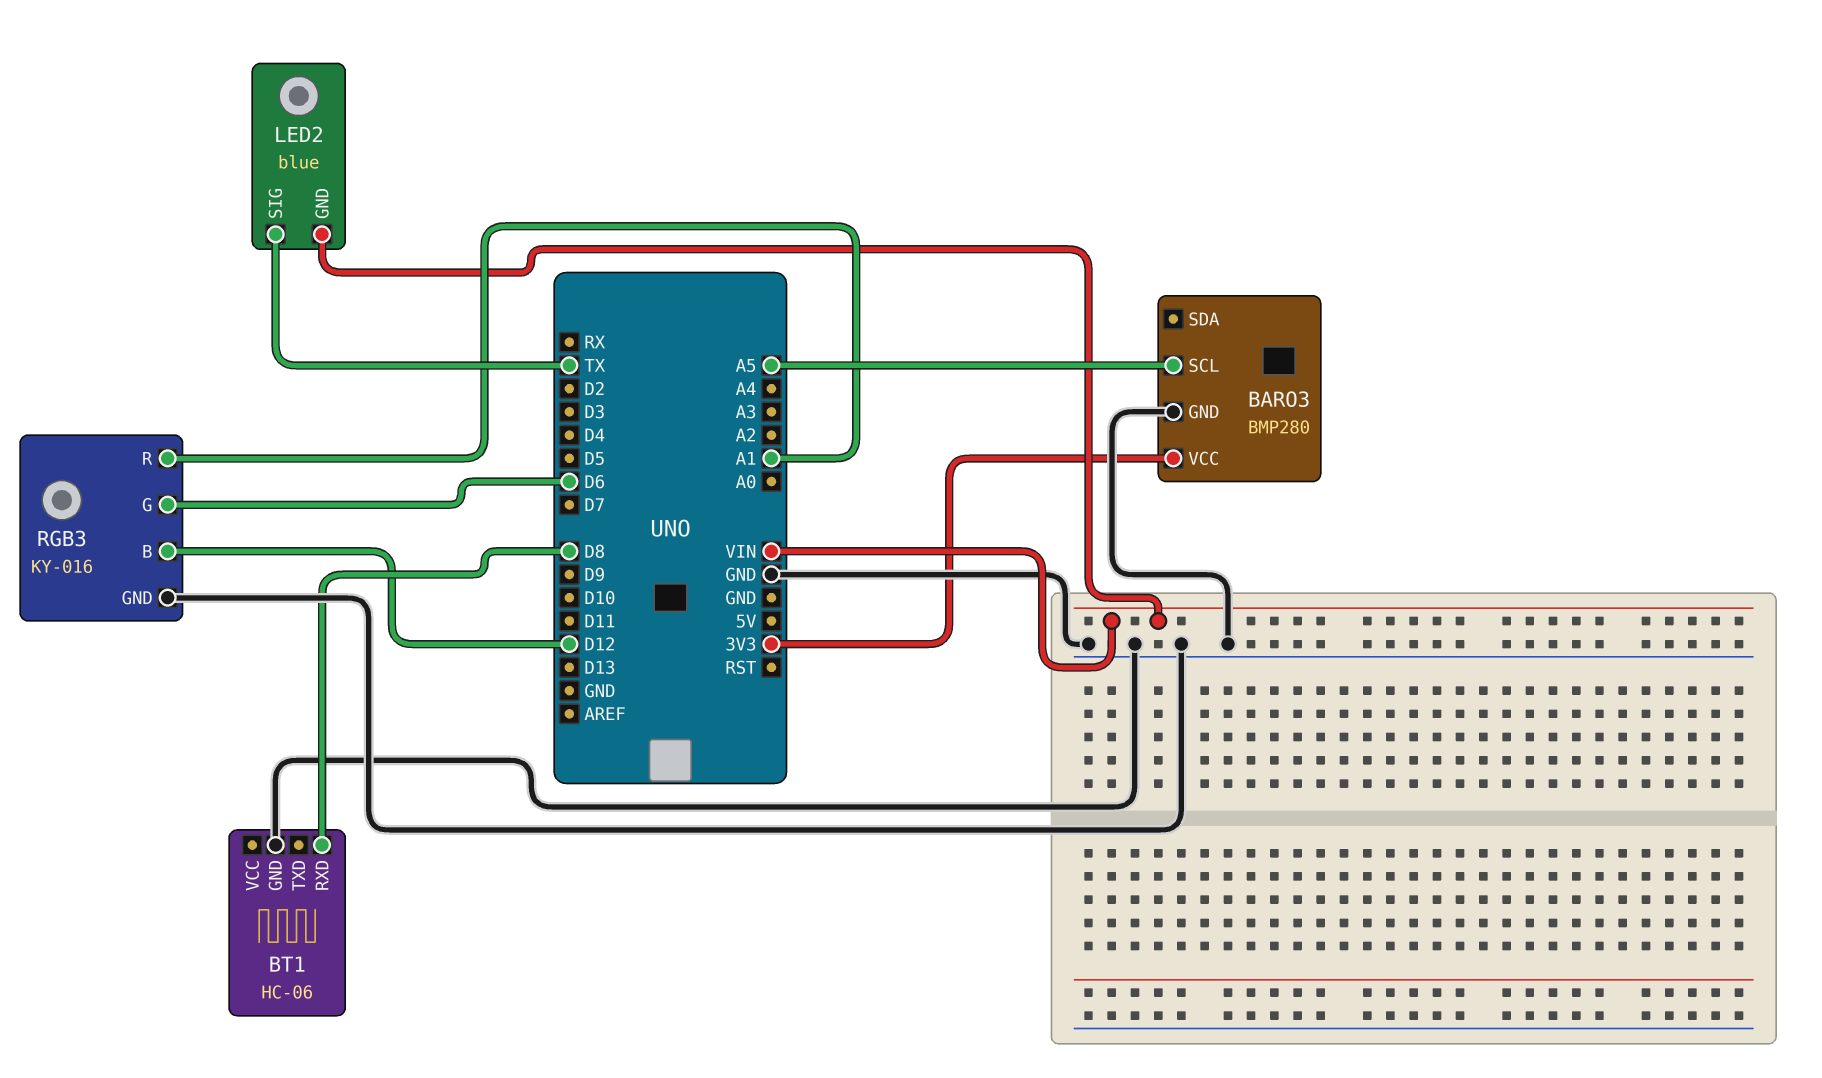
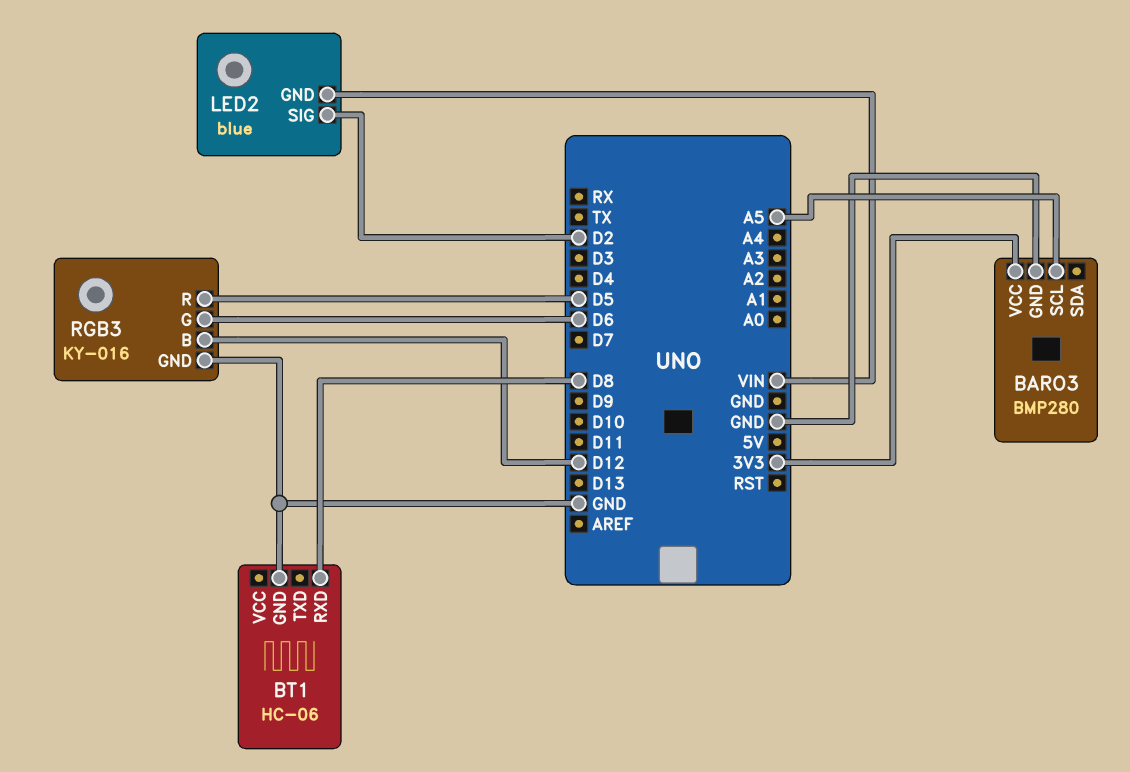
LED2 pin SIG: TX -> D2
RGB3 pin R: A1 -> D5

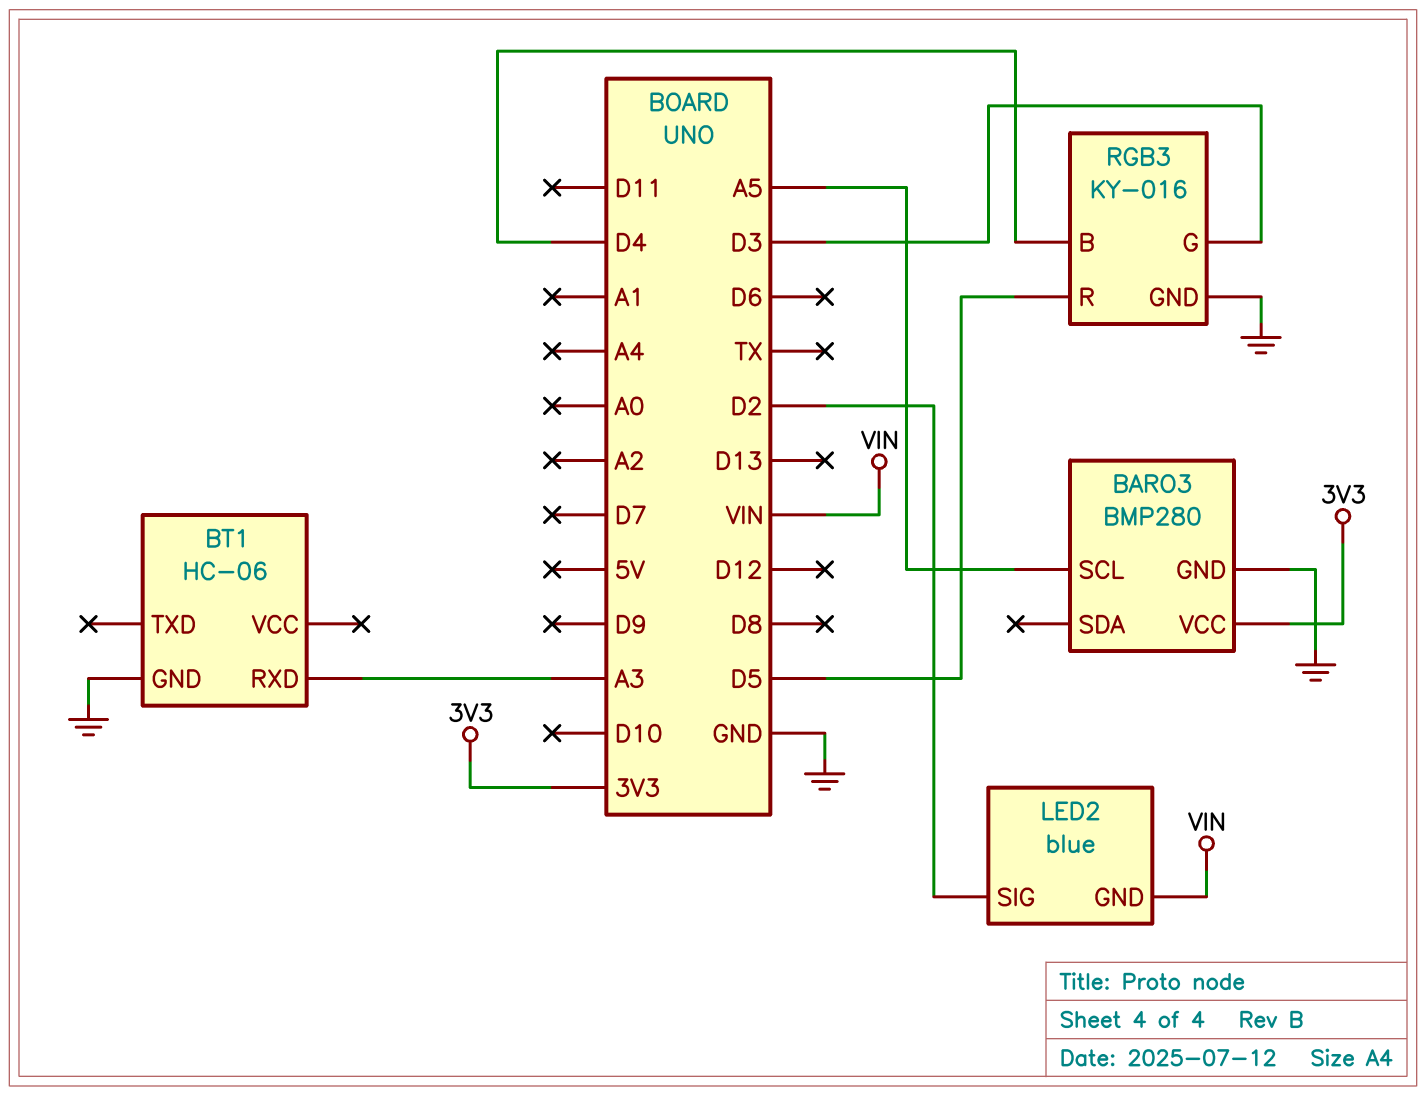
BT1 pin RXD: D8 -> A3
RGB3 pin B: D12 -> D4
RGB3 pin G: D6 -> D3

